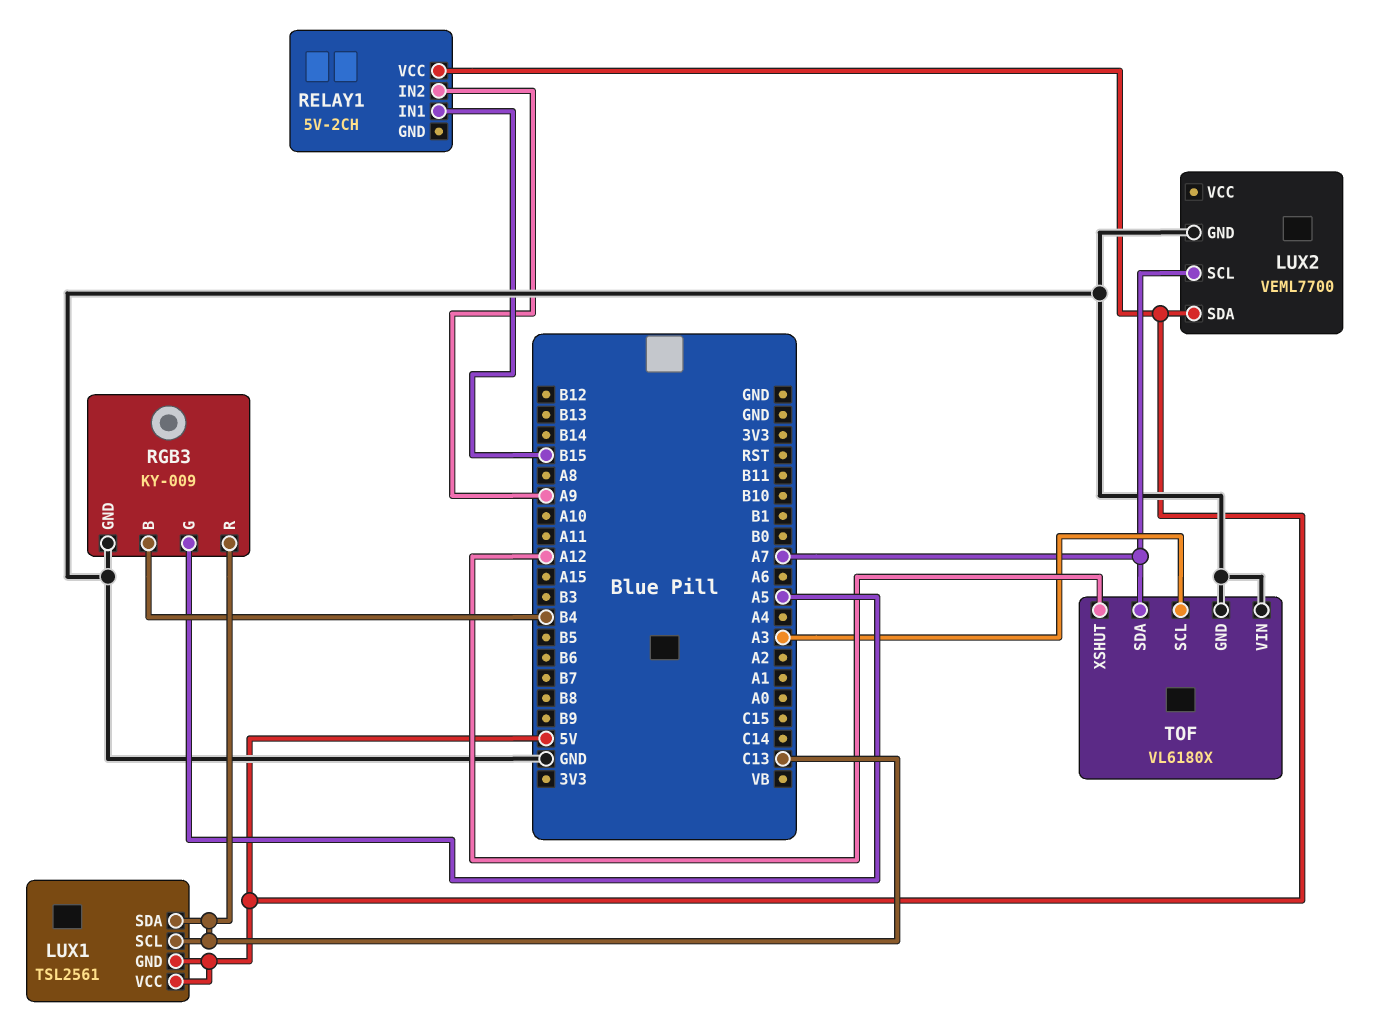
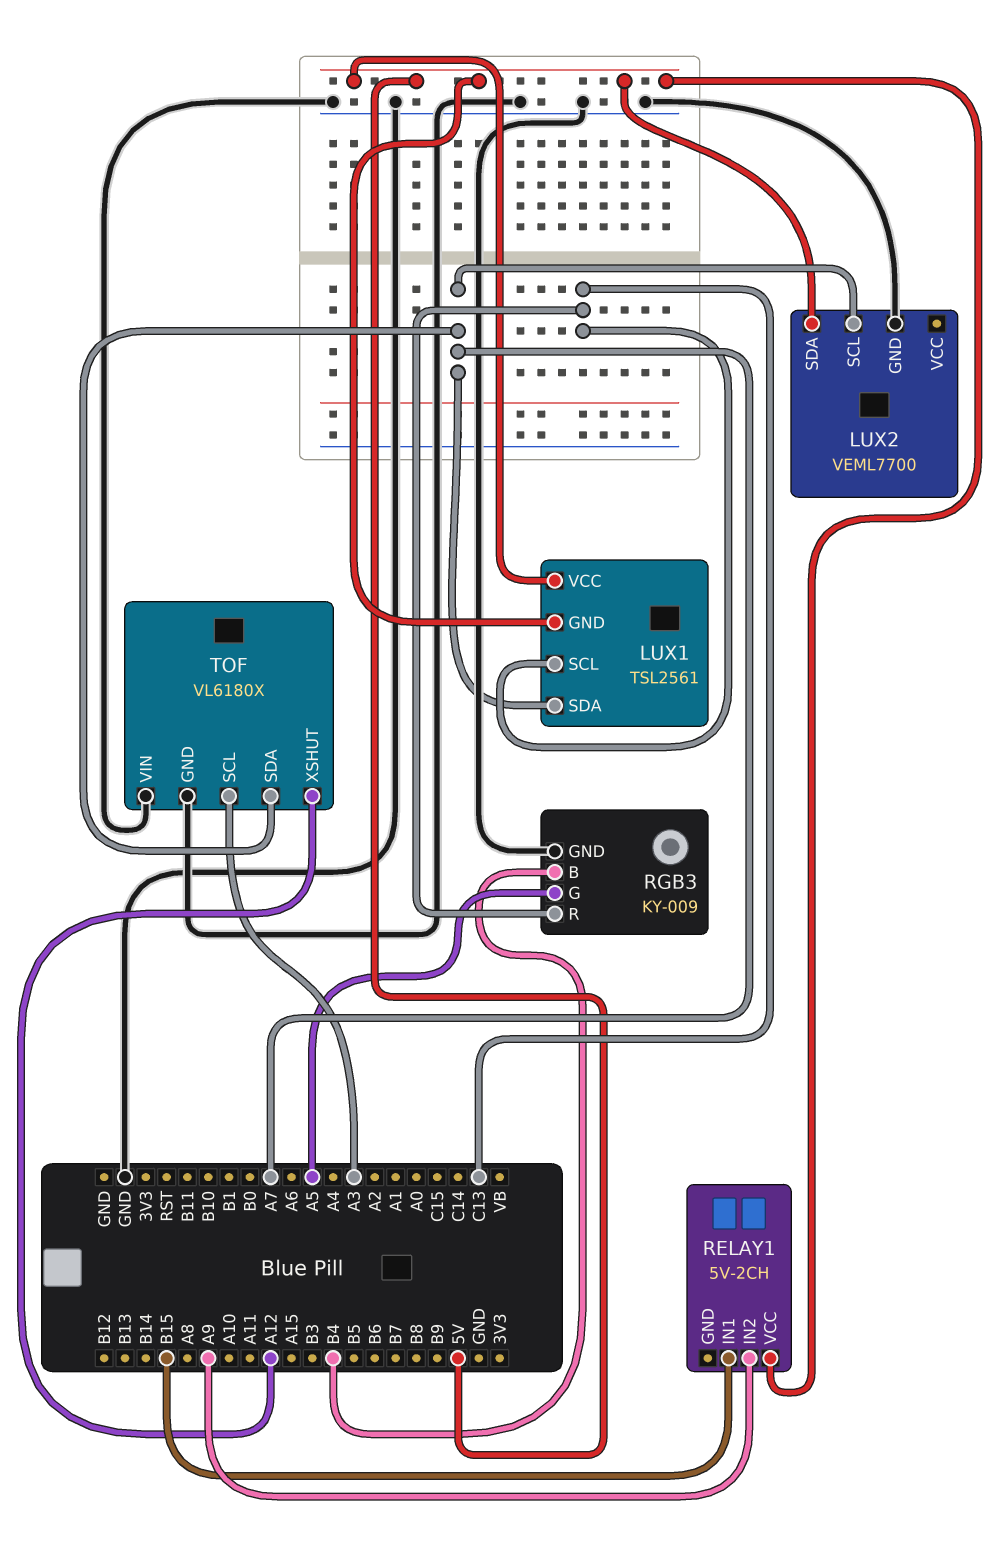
LUX1 pin SDA: C13 -> A7

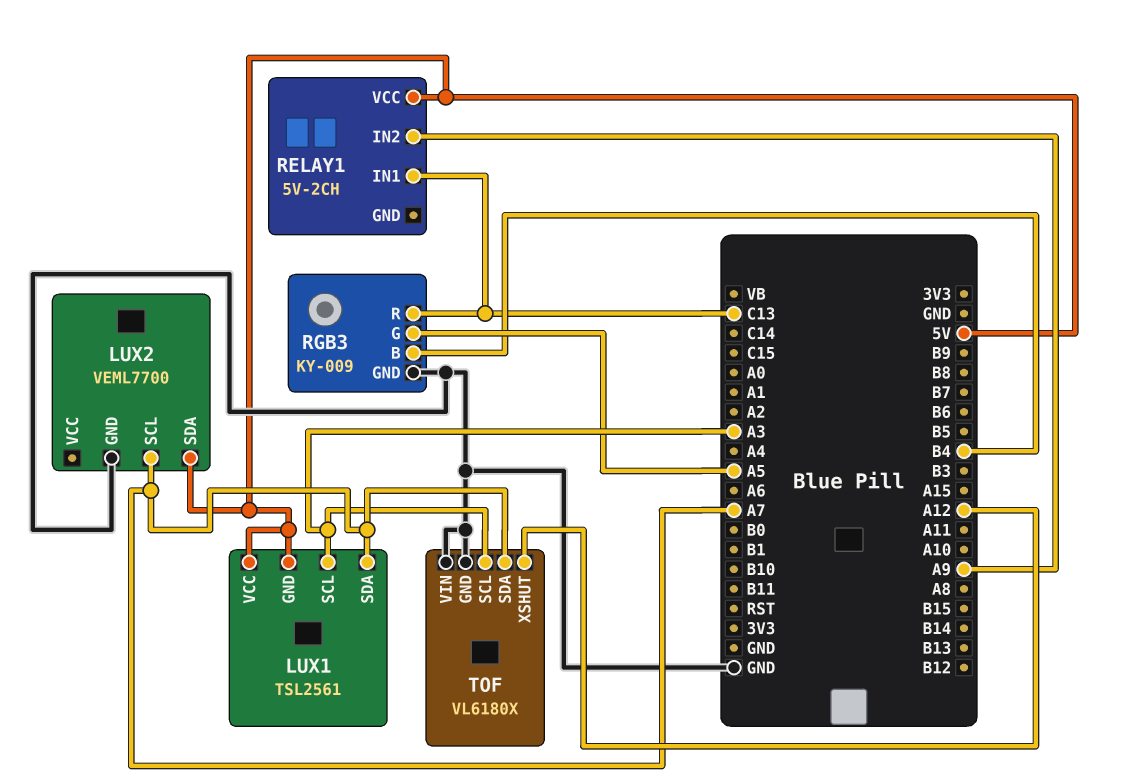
LUX1 pin SCL: C13 -> A3
RELAY1 pin IN1: B15 -> C13

